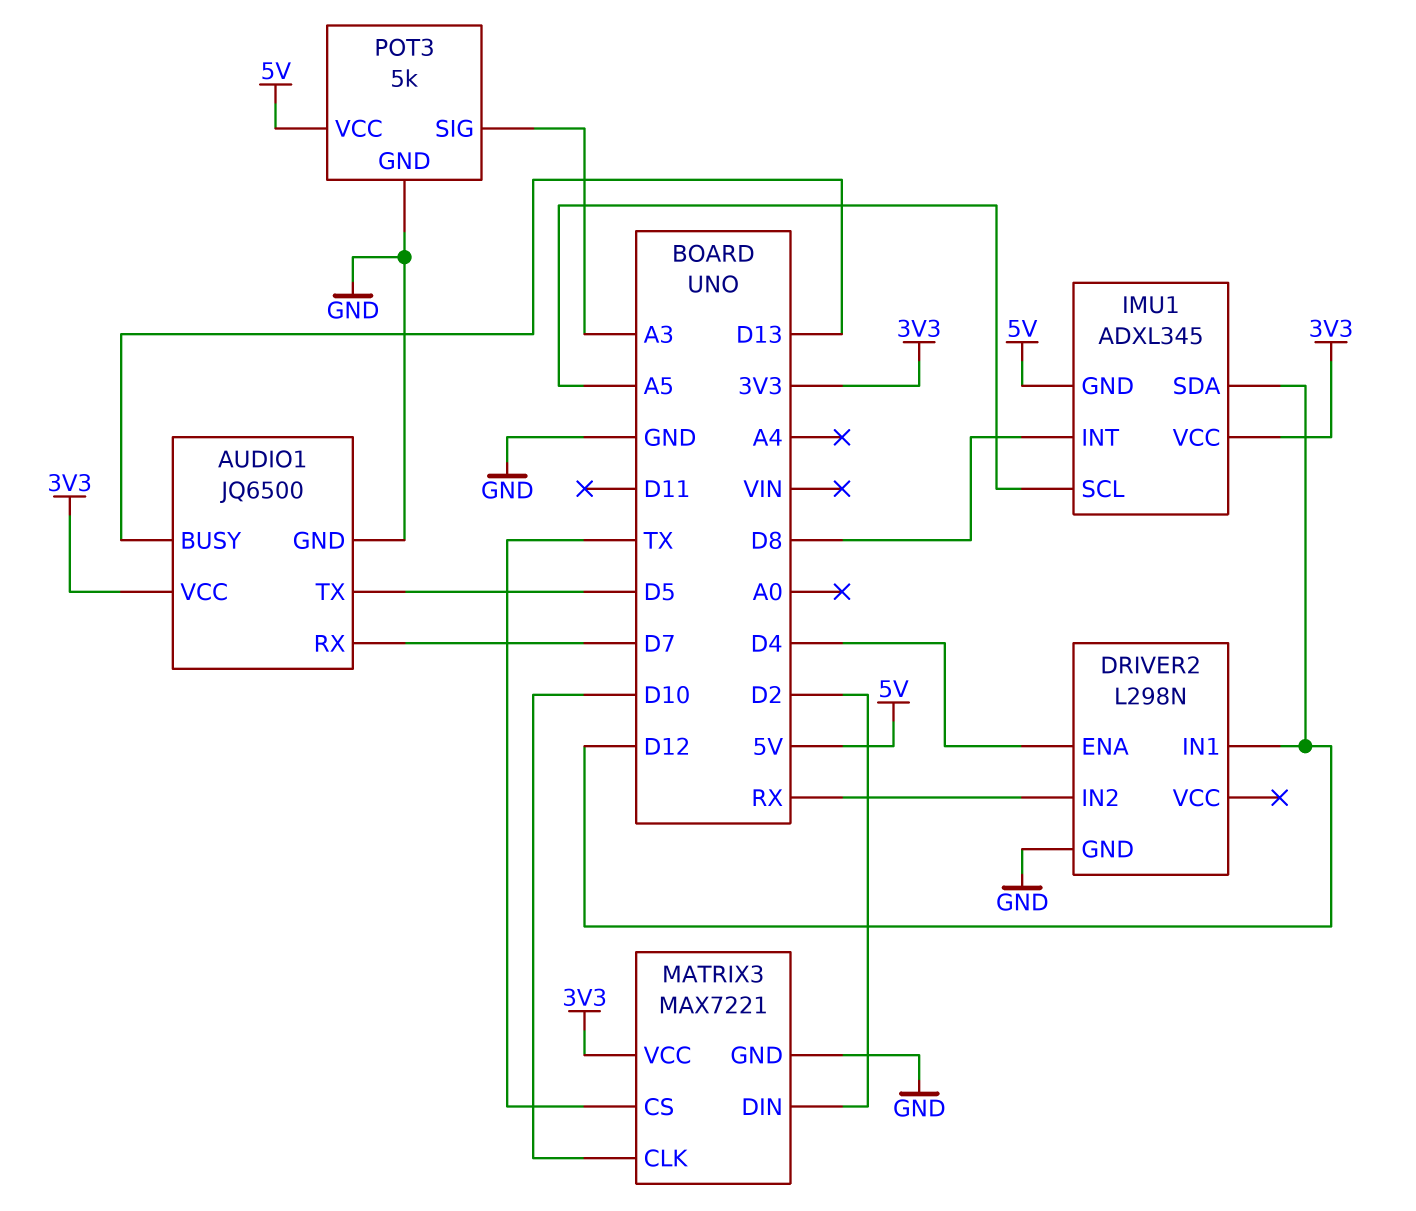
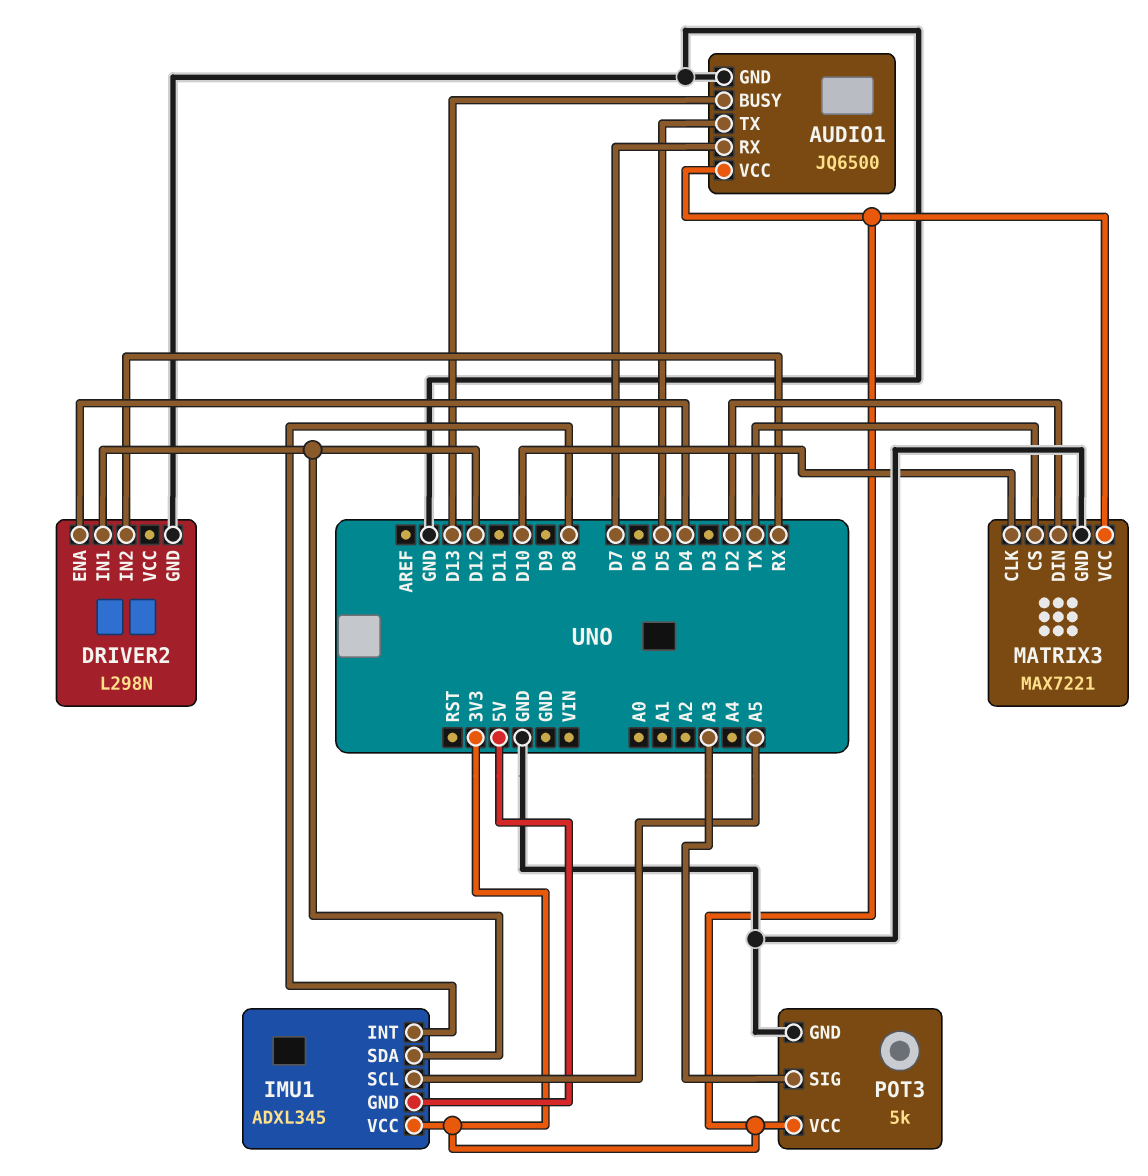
POT3 pin VCC: 5V -> 3V3

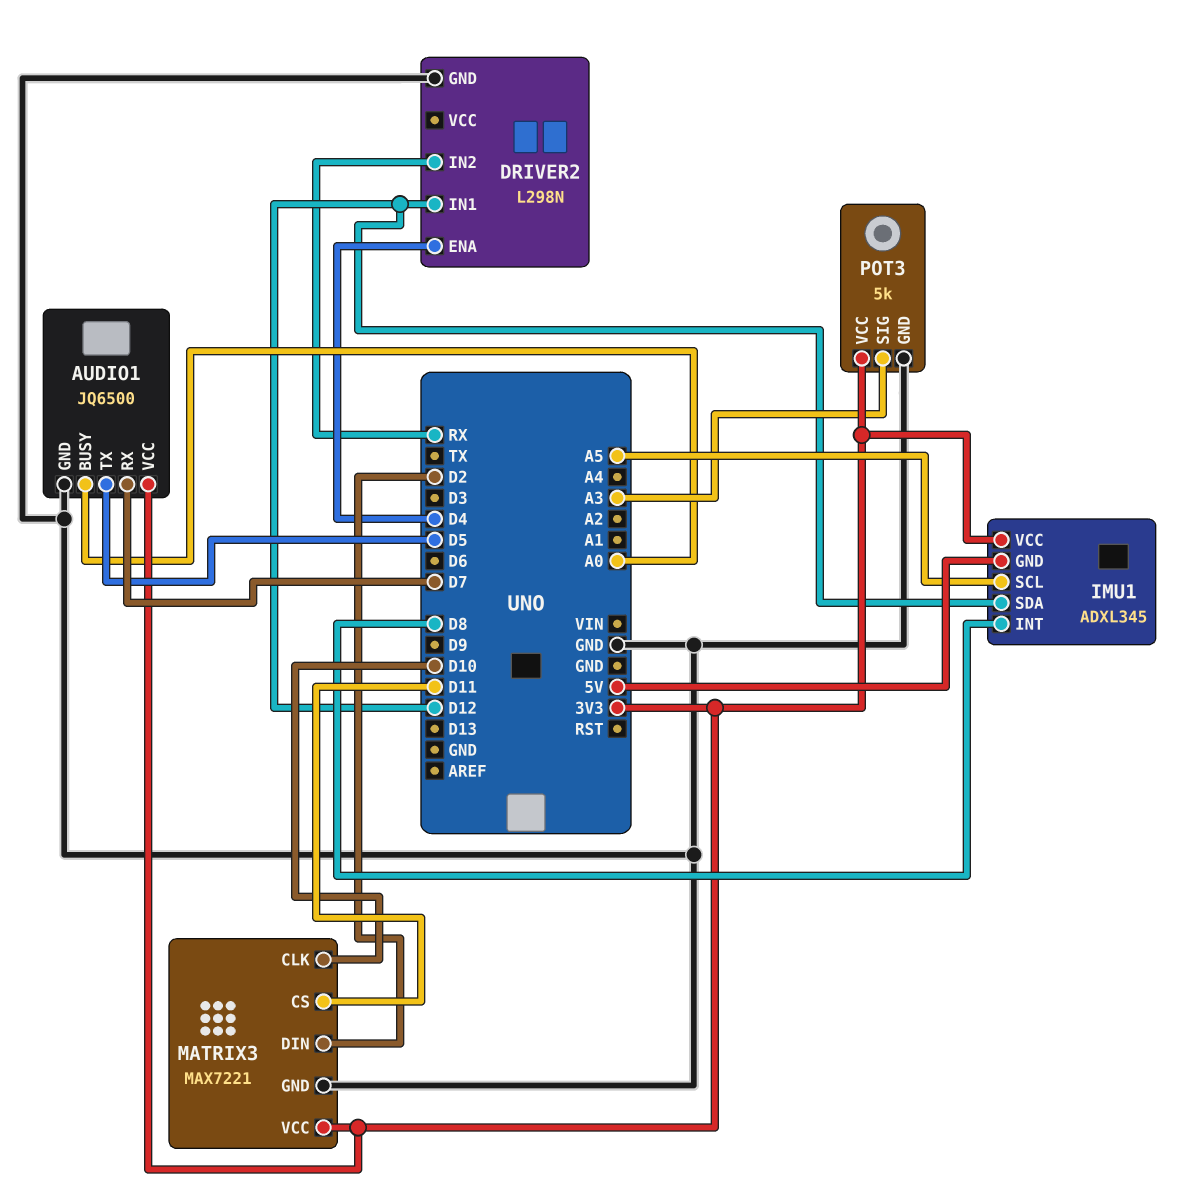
AUDIO1 pin BUSY: D13 -> A0
MATRIX3 pin CS: TX -> D11

